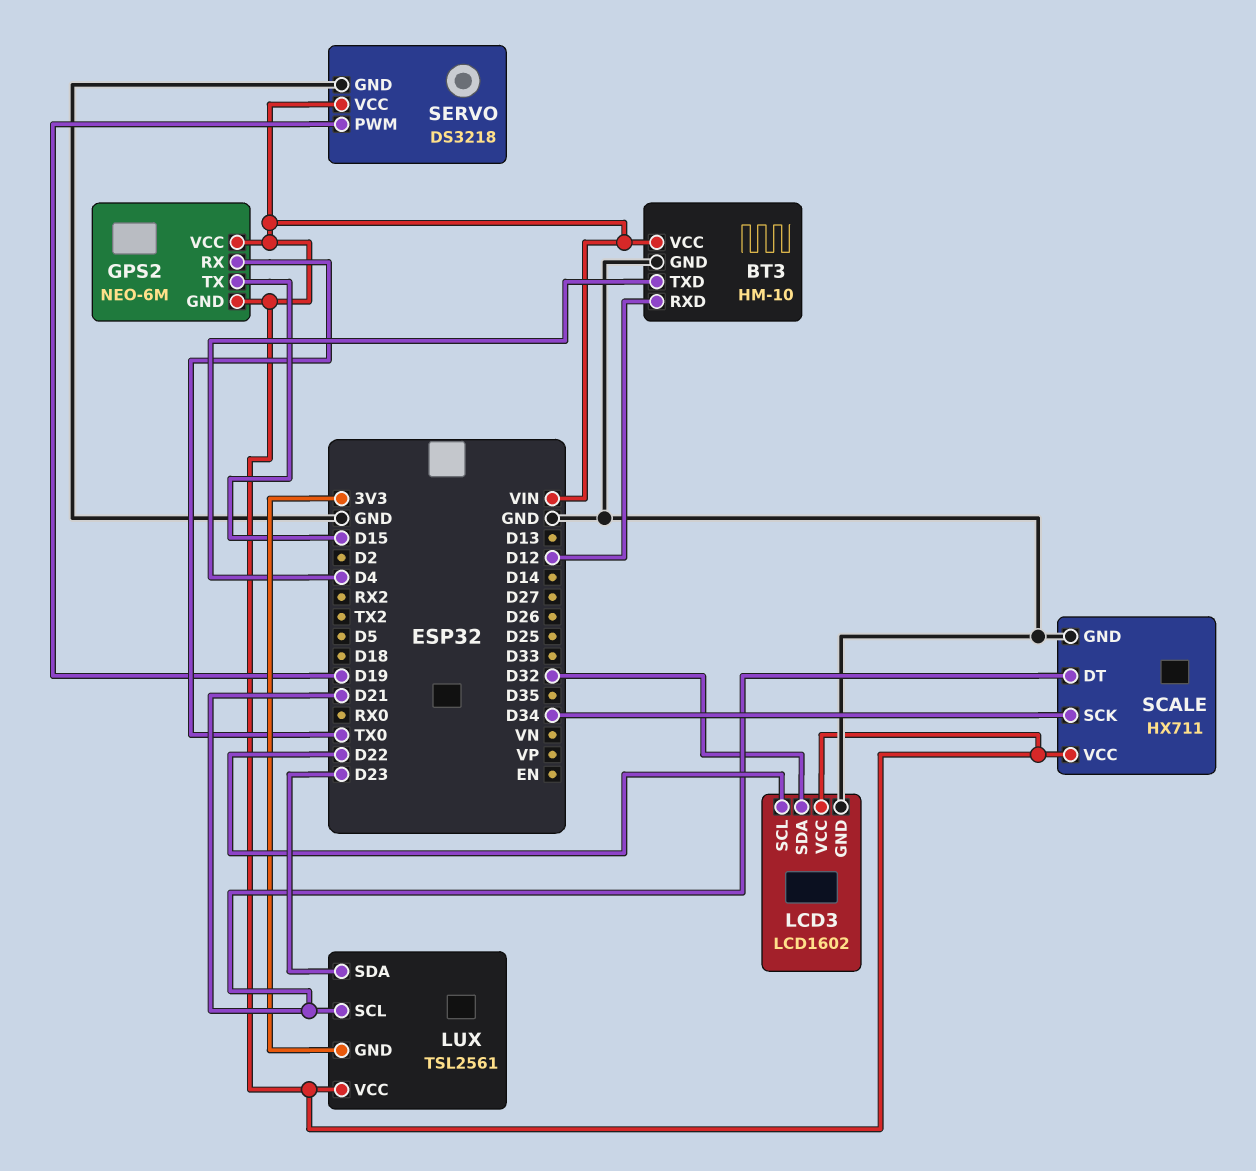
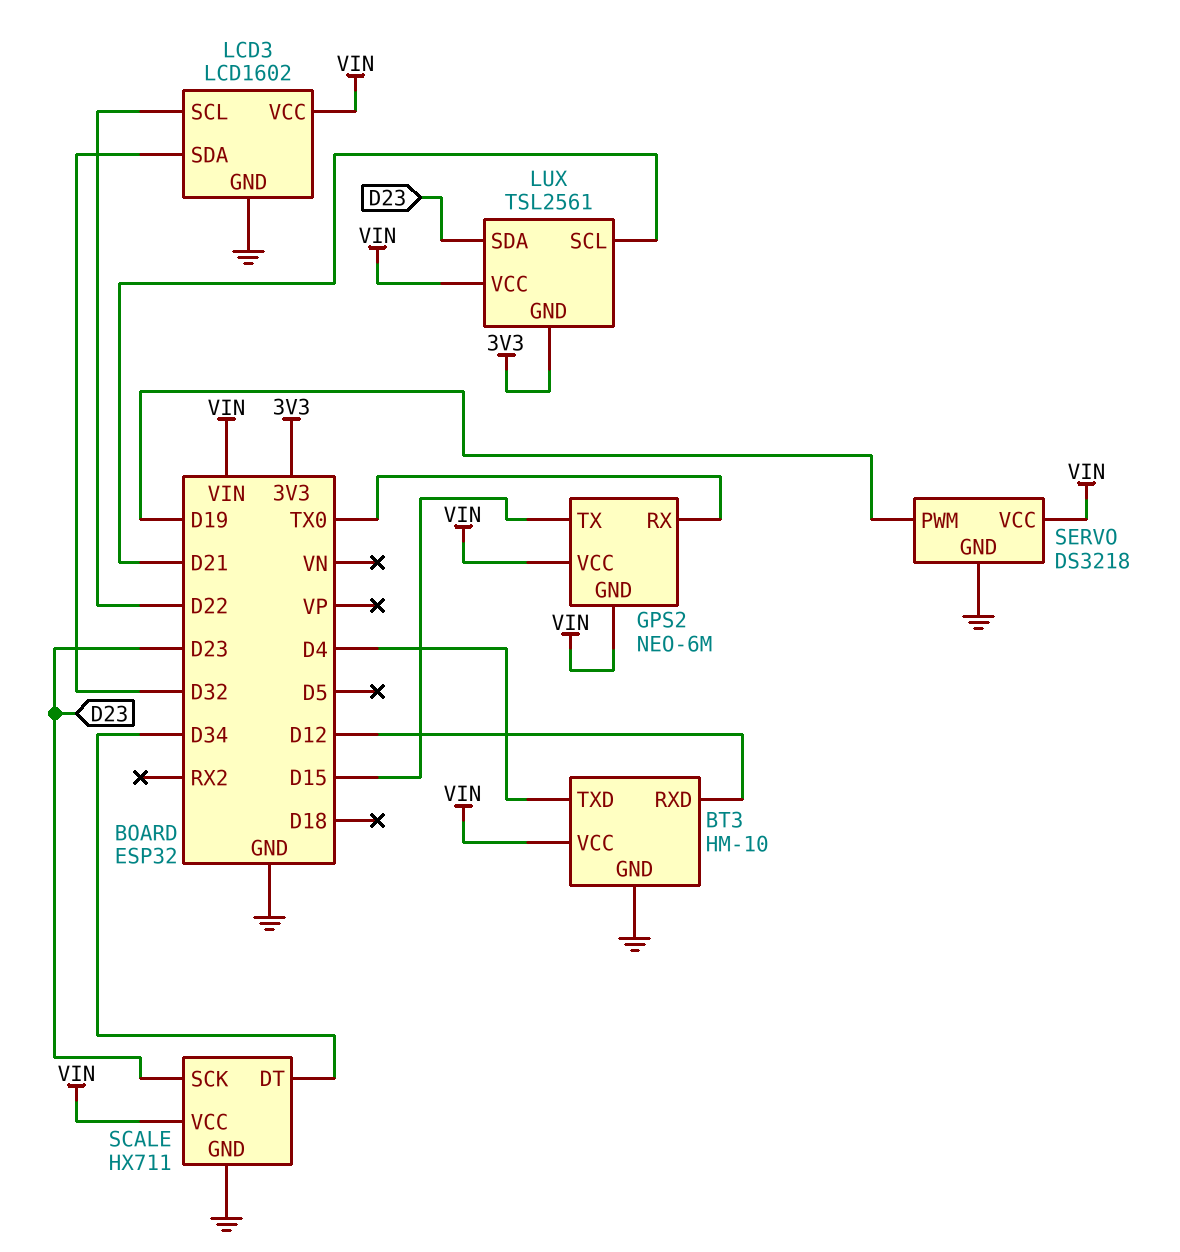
SCALE pin DT: D21 -> D34
SCALE pin SCK: D34 -> D23

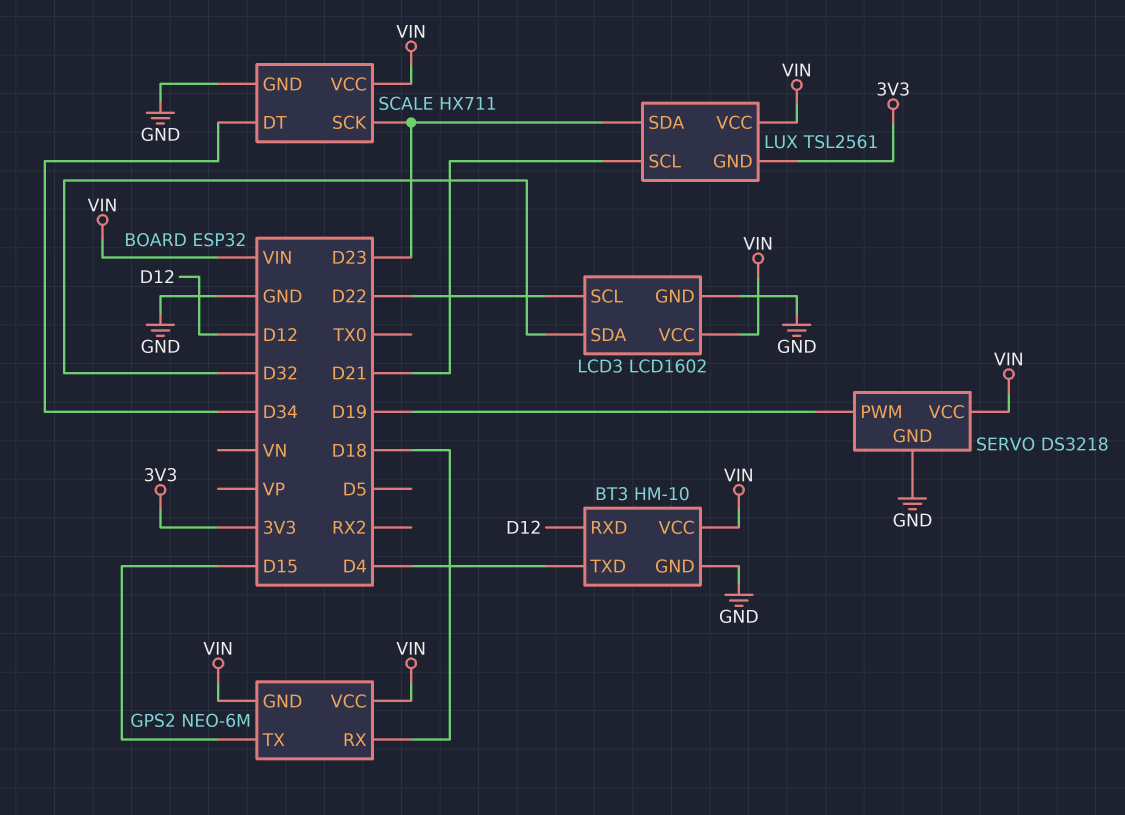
GPS2 pin RX: TX0 -> D18

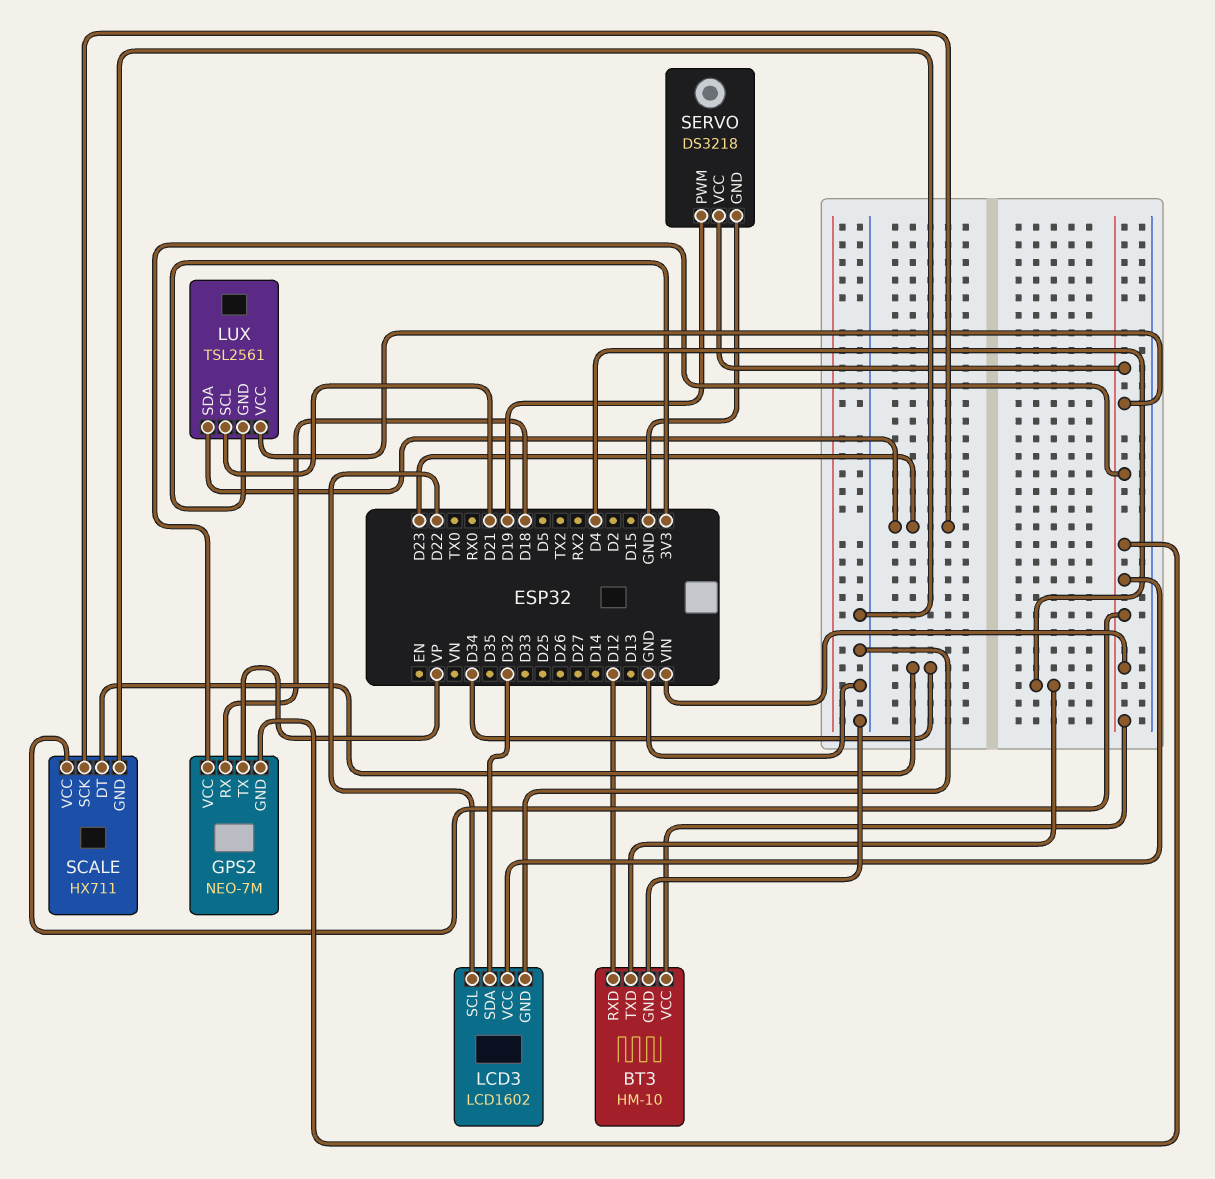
GPS2: NEO-6M -> NEO-7M
GPS2 pin TX: D15 -> VP

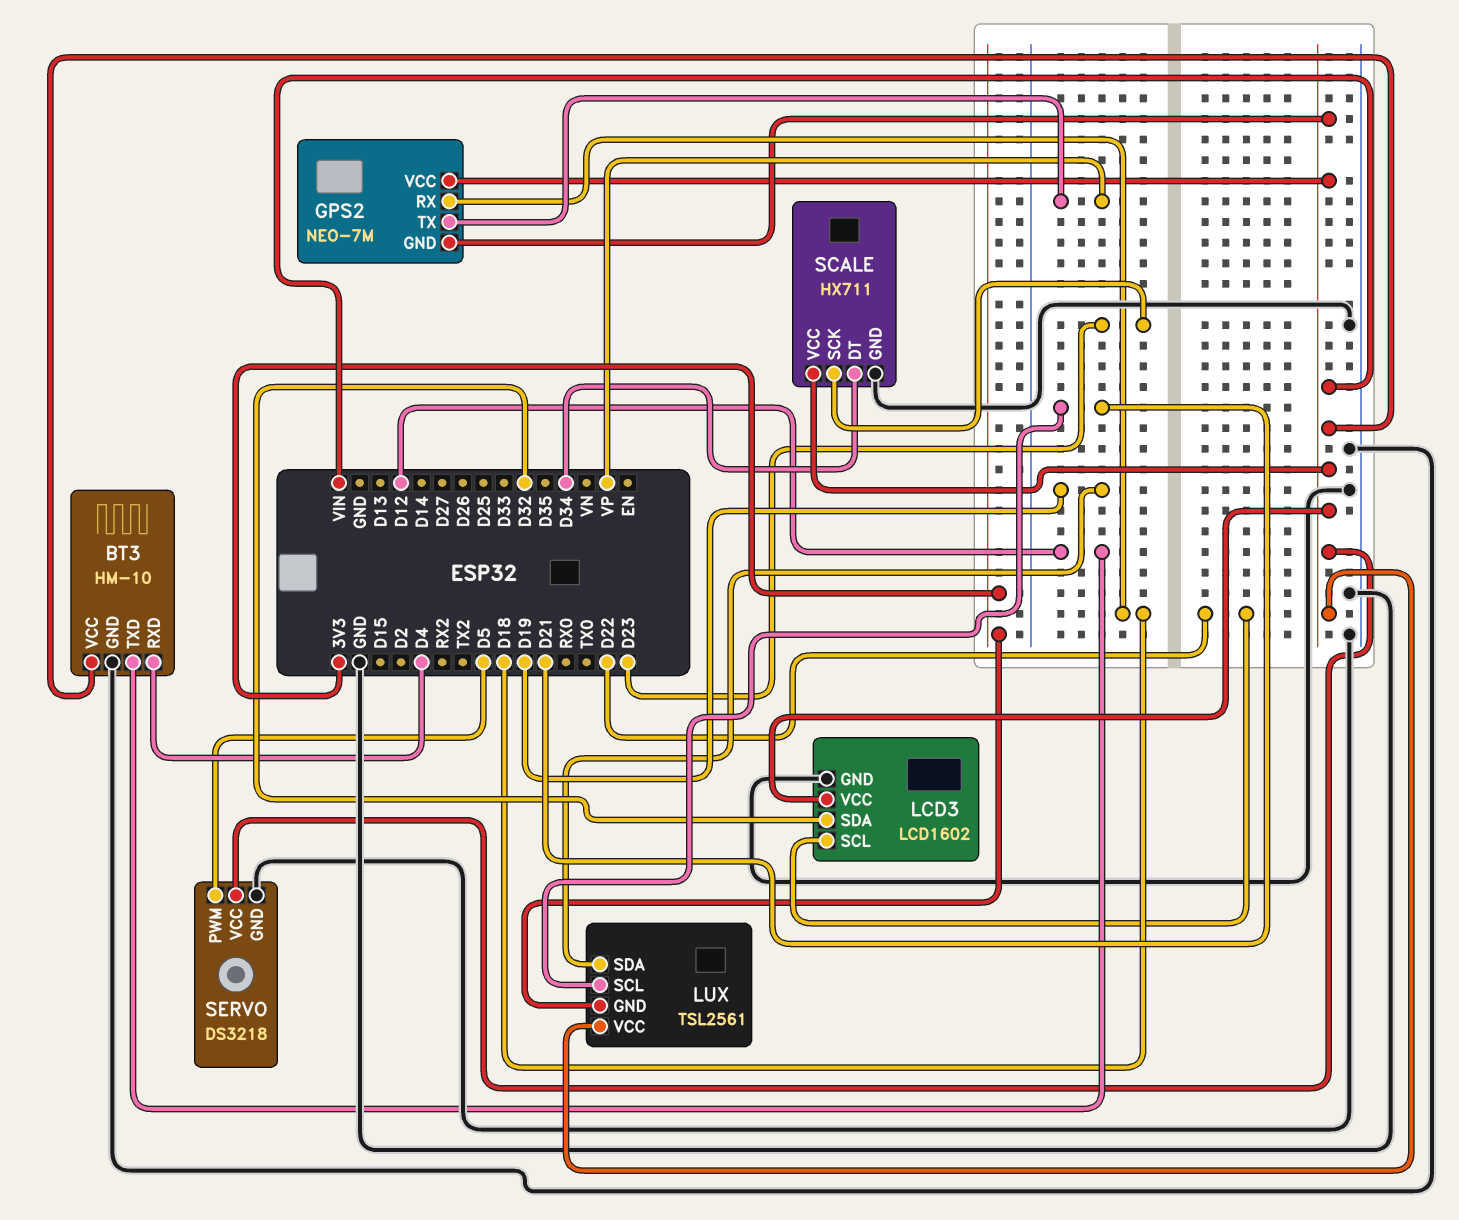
BT3 pin RXD: D12 -> D4
BT3 pin TXD: D4 -> D12
LUX pin SDA: D23 -> D19
SERVO pin PWM: D19 -> D5

